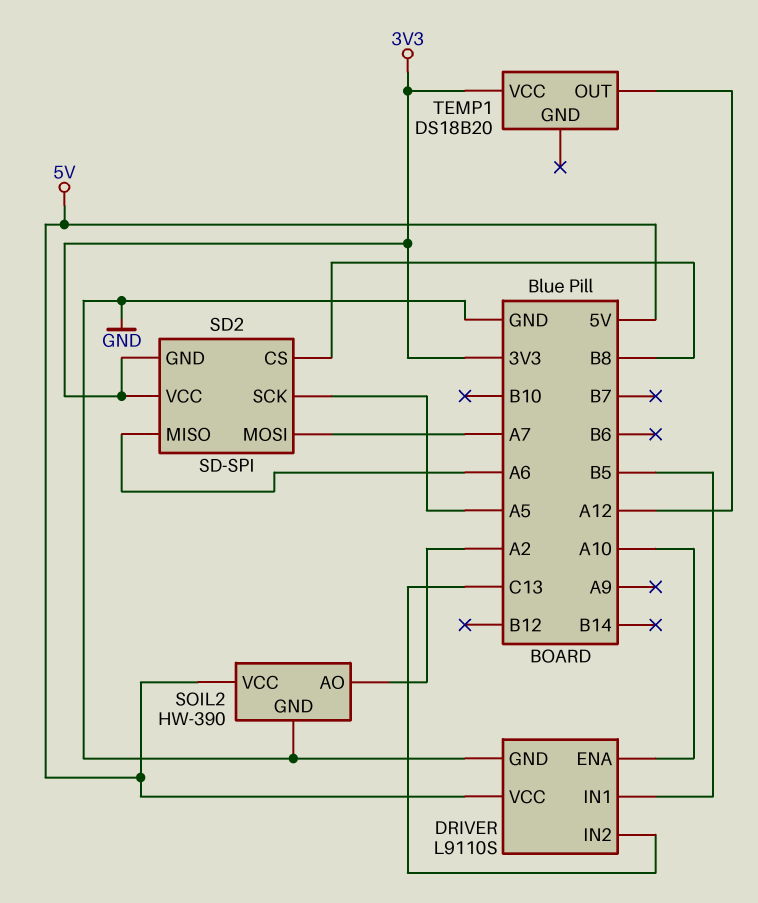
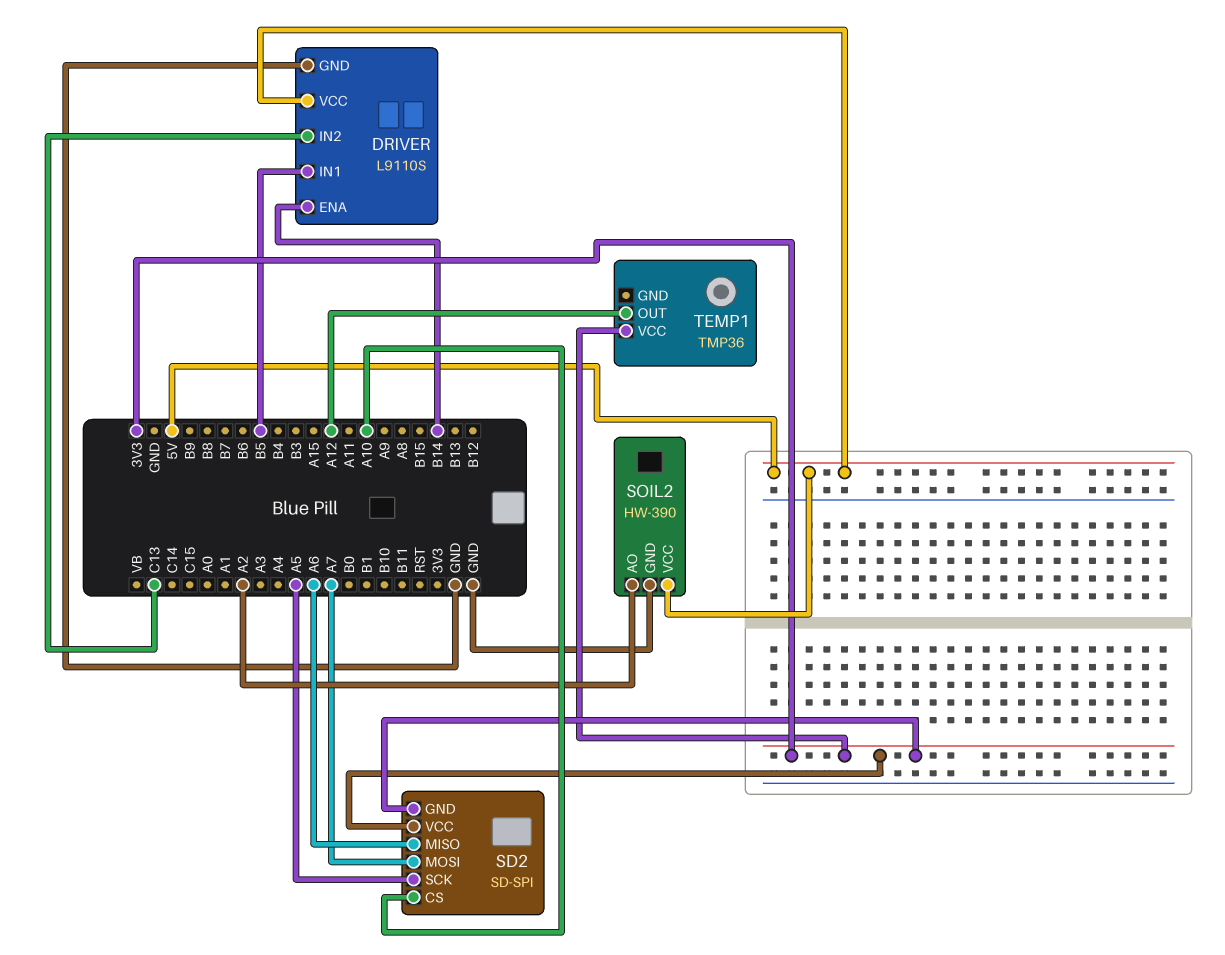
DRIVER pin ENA: A10 -> B14
SD2 pin CS: B8 -> A10
TEMP1: DS18B20 -> TMP36

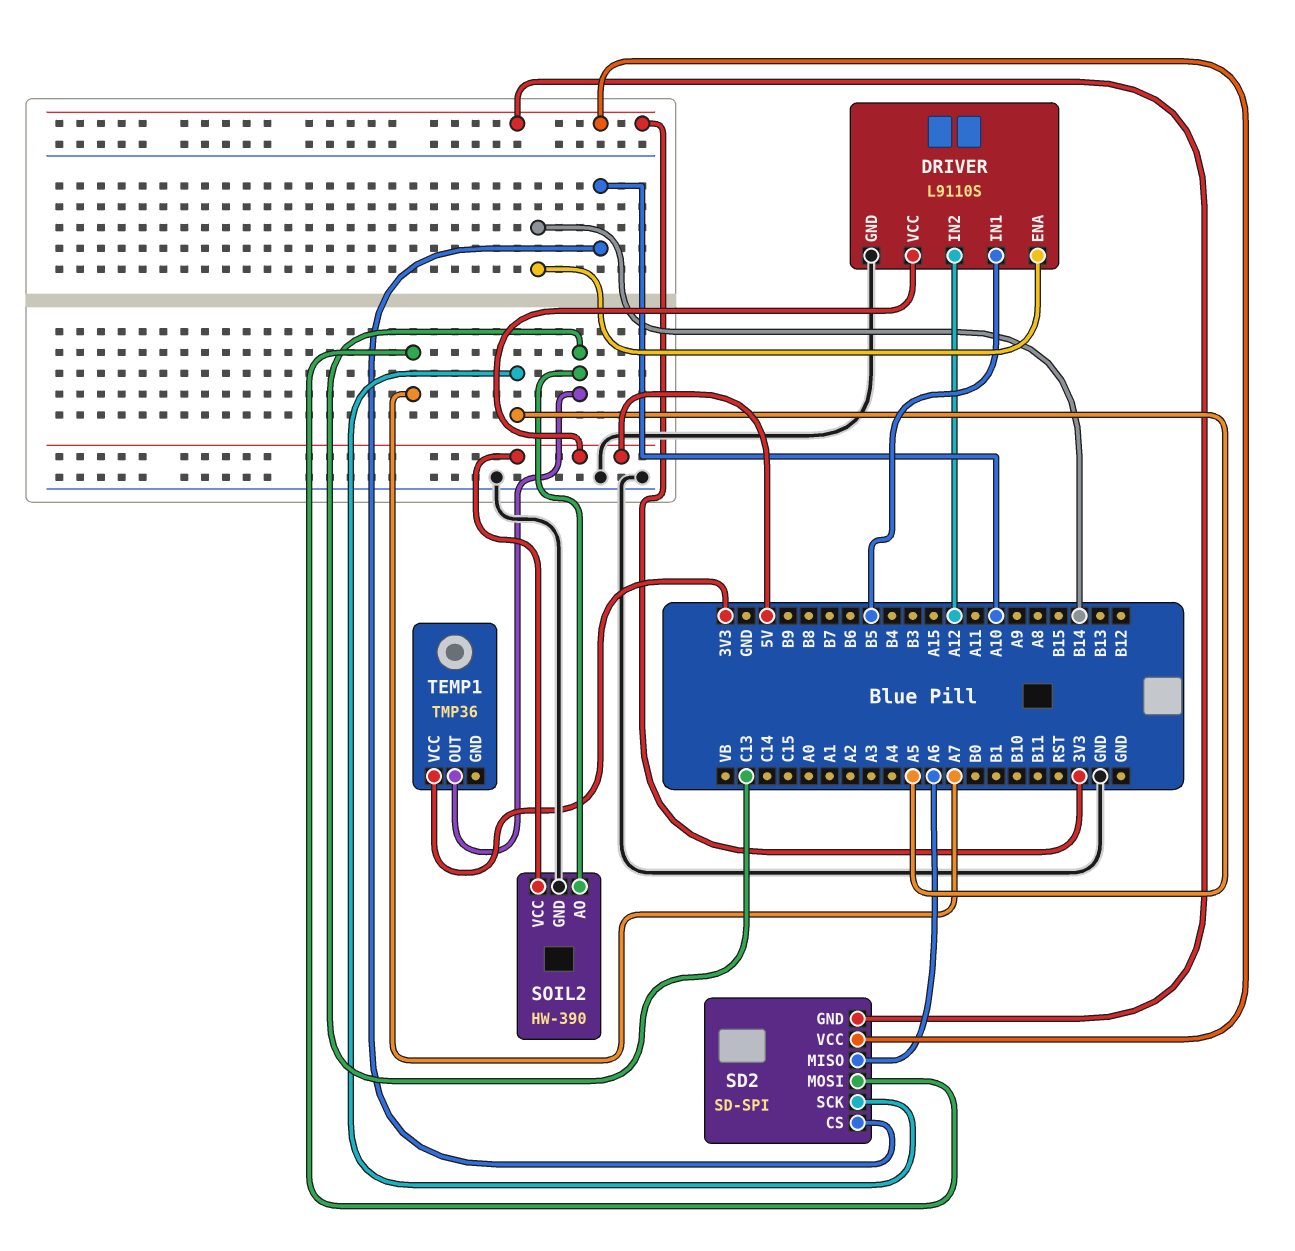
DRIVER pin IN2: C13 -> A12
SOIL2 pin AO: A2 -> C13
TEMP1 pin OUT: A12 -> C13

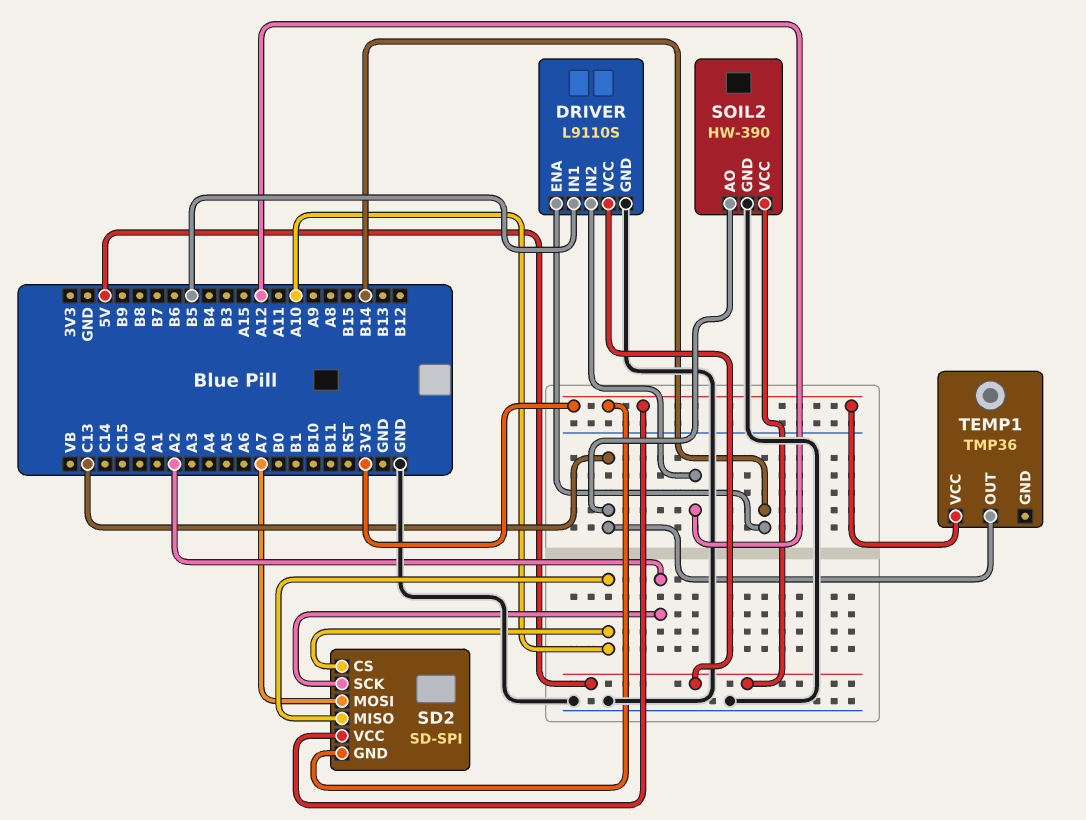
SD2 pin MISO: A6 -> A10
SD2 pin SCK: A5 -> A2

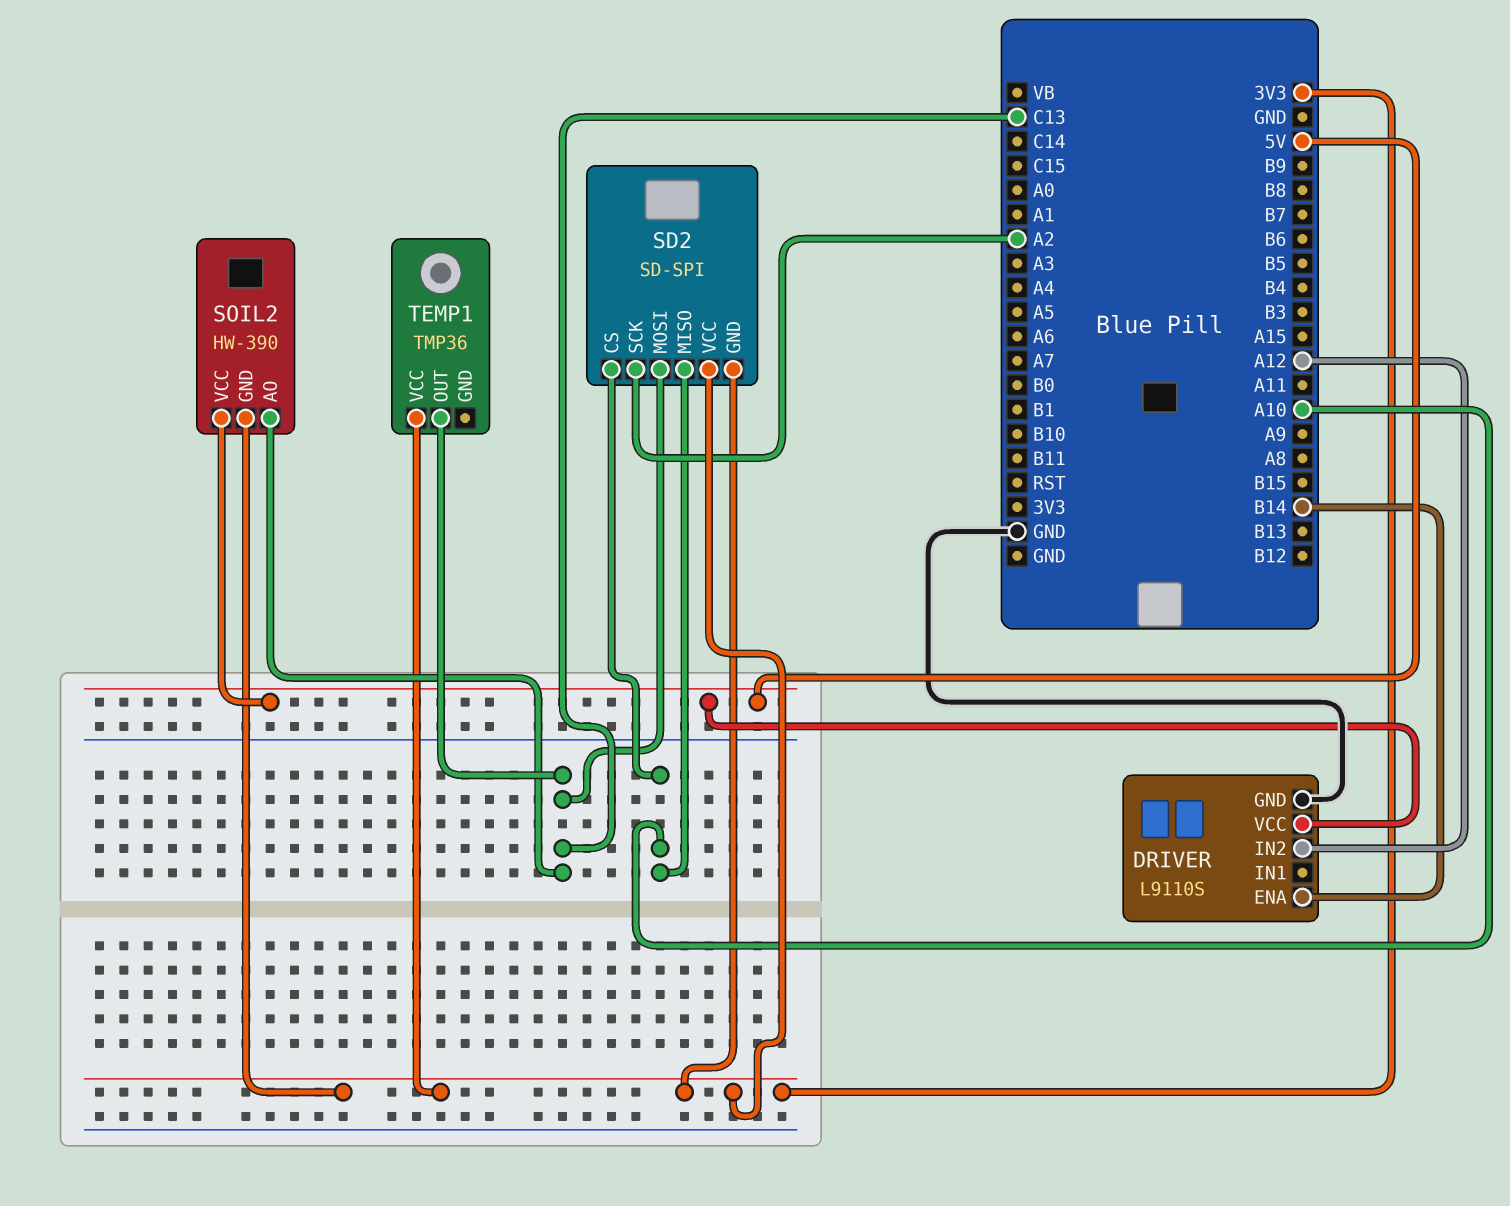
DRIVER pin IN1: B5 -> none
SD2 pin MOSI: A7 -> C13
SOIL2 pin GND: GND -> 3V3

